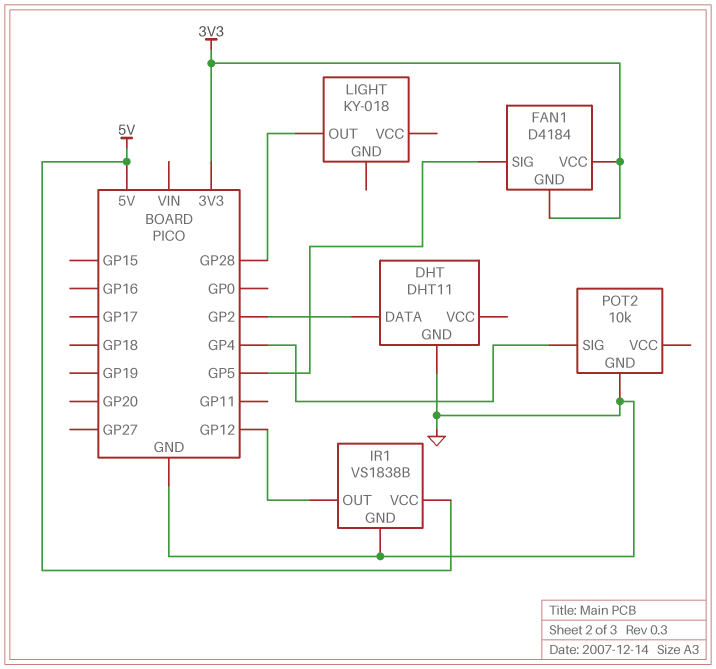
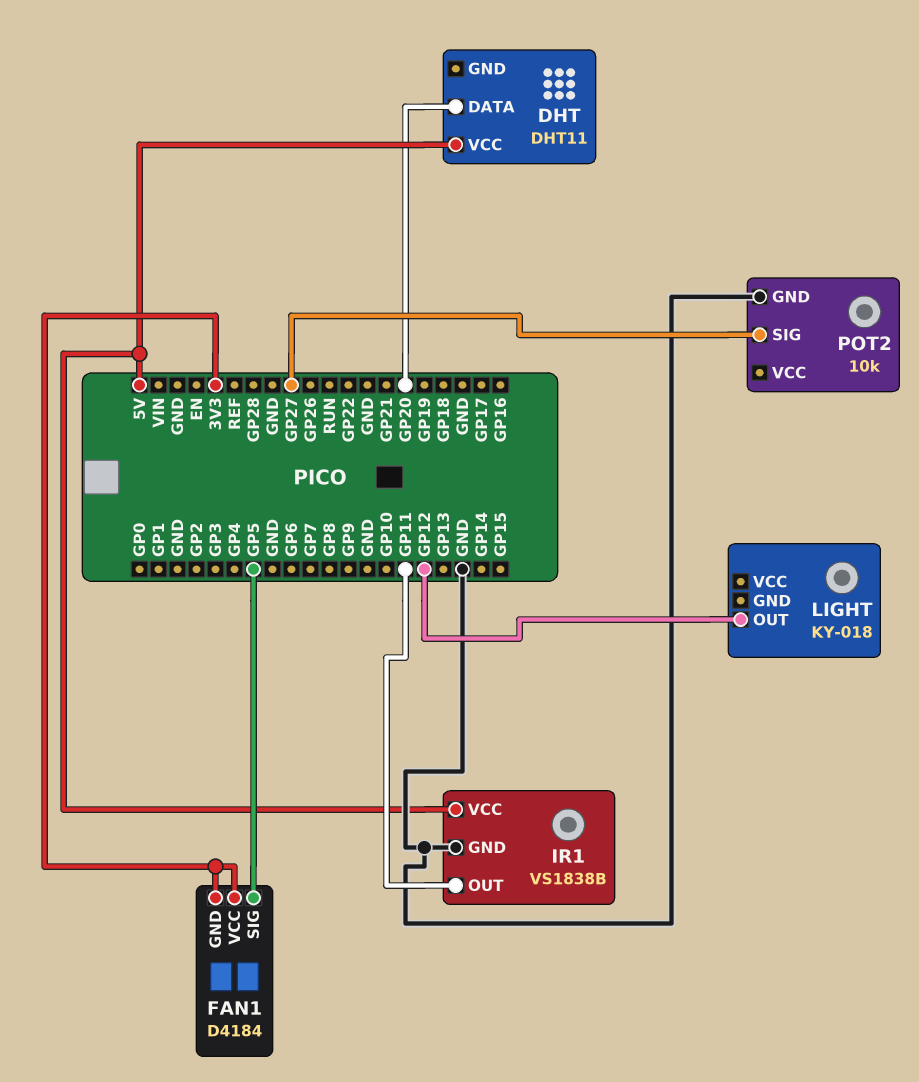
DHT pin DATA: GP2 -> GP20
DHT pin GND: GND -> none
DHT pin VCC: none -> 5V
IR1 pin OUT: GP12 -> GP11
LIGHT pin OUT: GP28 -> GP12
POT2 pin SIG: GP4 -> GP27

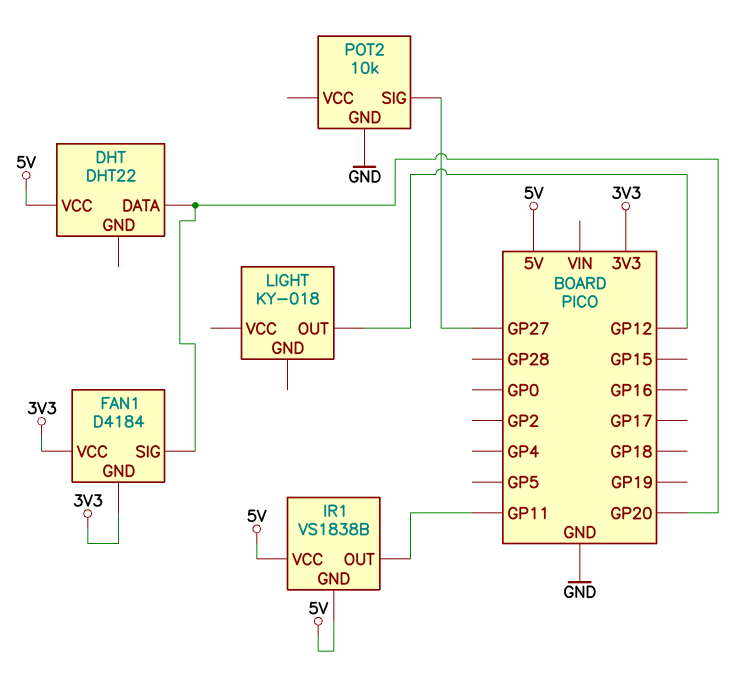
DHT: DHT11 -> DHT22
FAN1 pin SIG: GP5 -> GP20
IR1 pin GND: GND -> 5V

